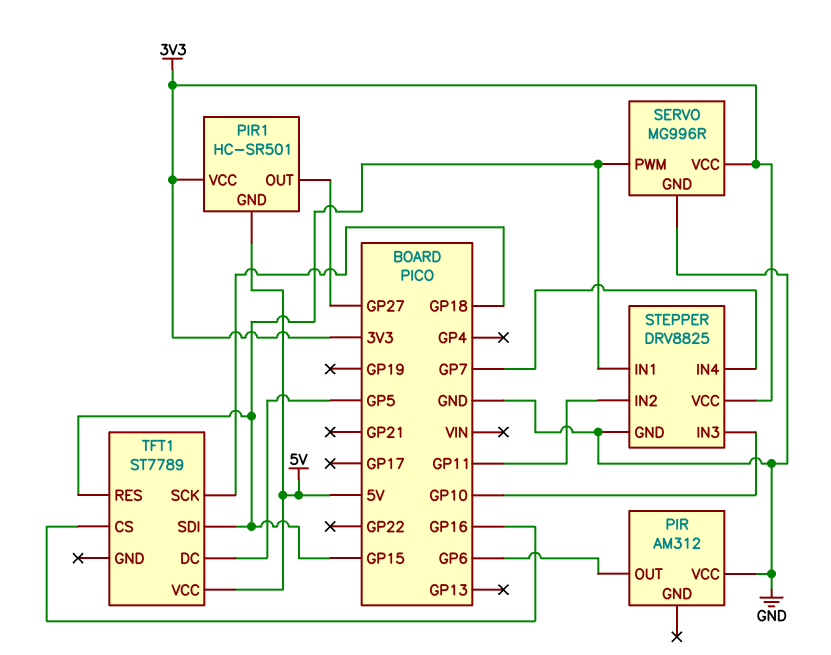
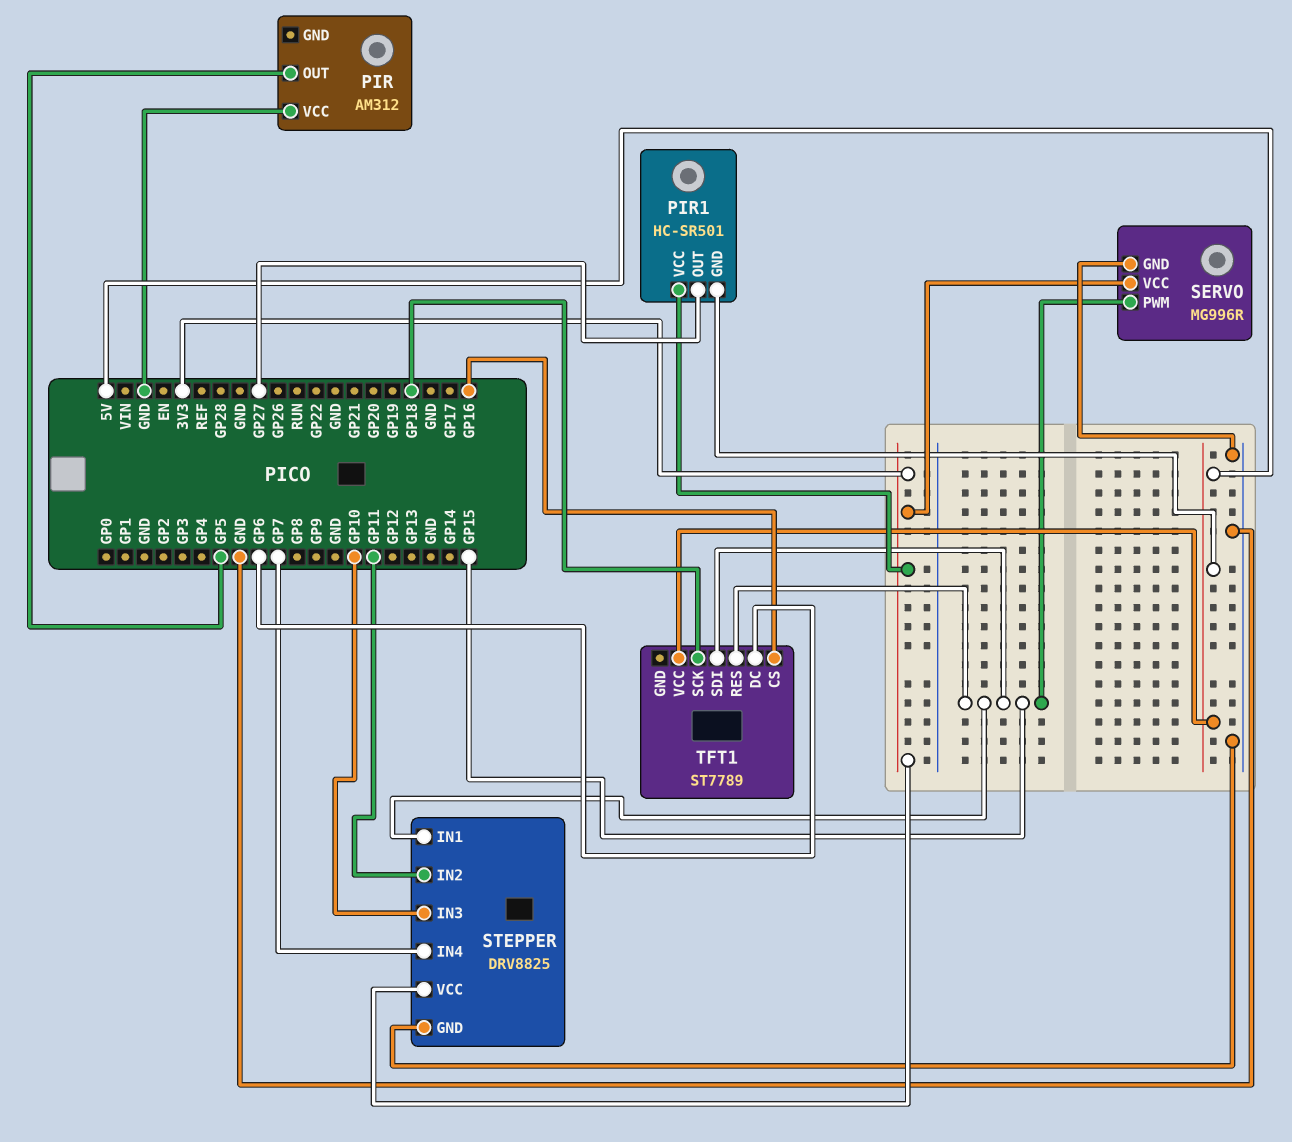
PIR pin OUT: GP6 -> GP5
TFT1 pin DC: GP5 -> GP6

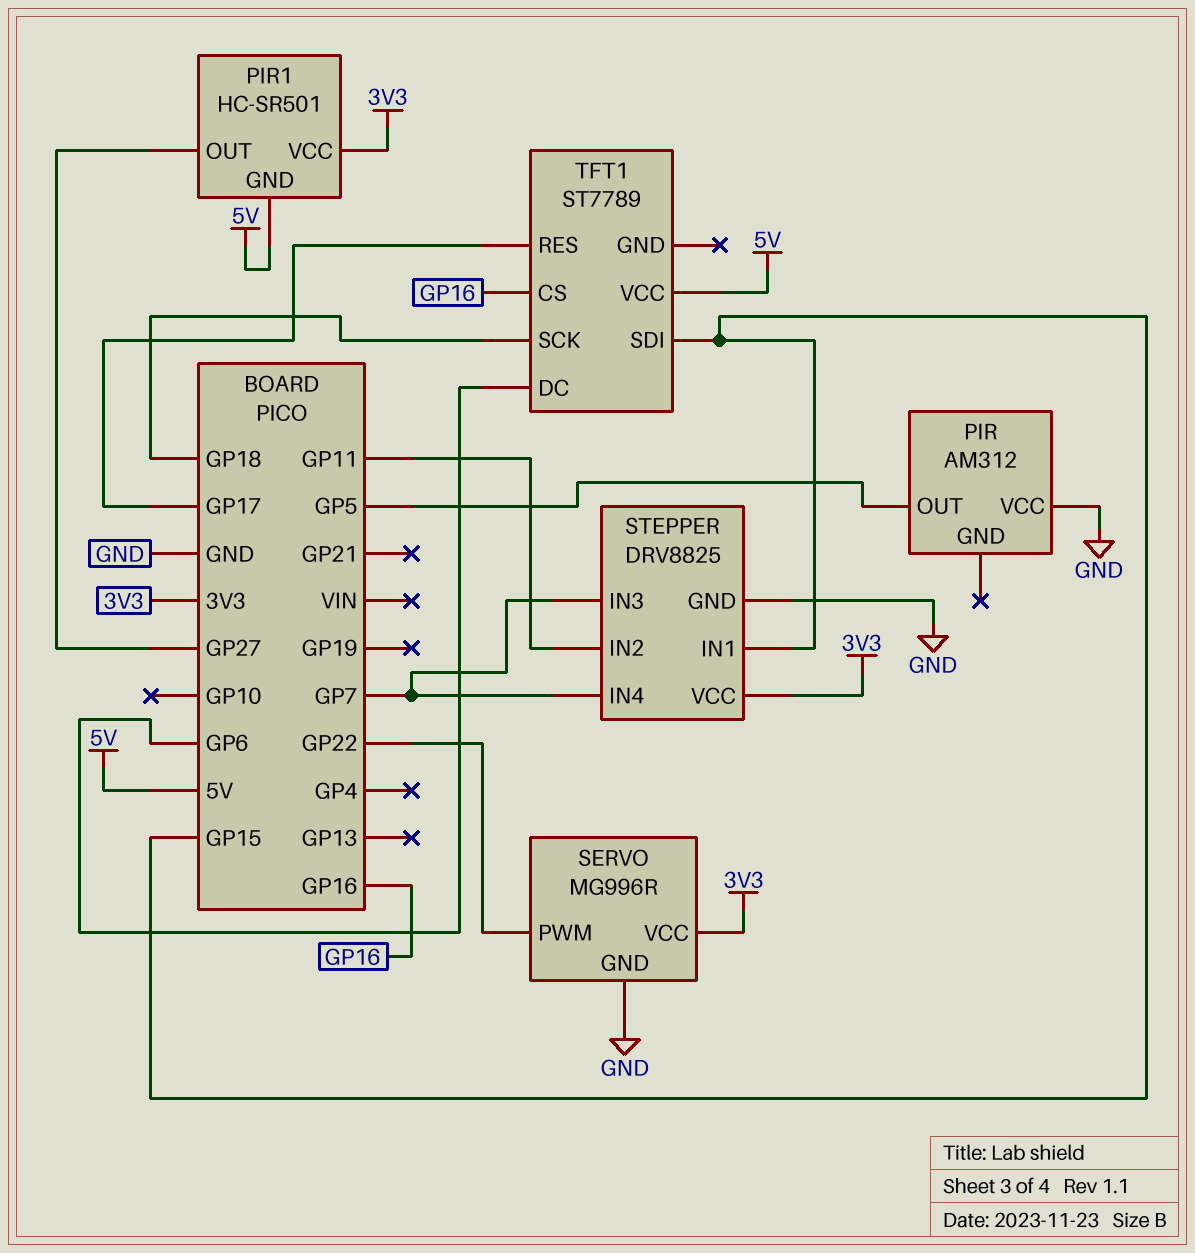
SERVO pin PWM: GP15 -> GP22
STEPPER pin IN3: GP10 -> GP7
TFT1 pin RES: GP15 -> GP17

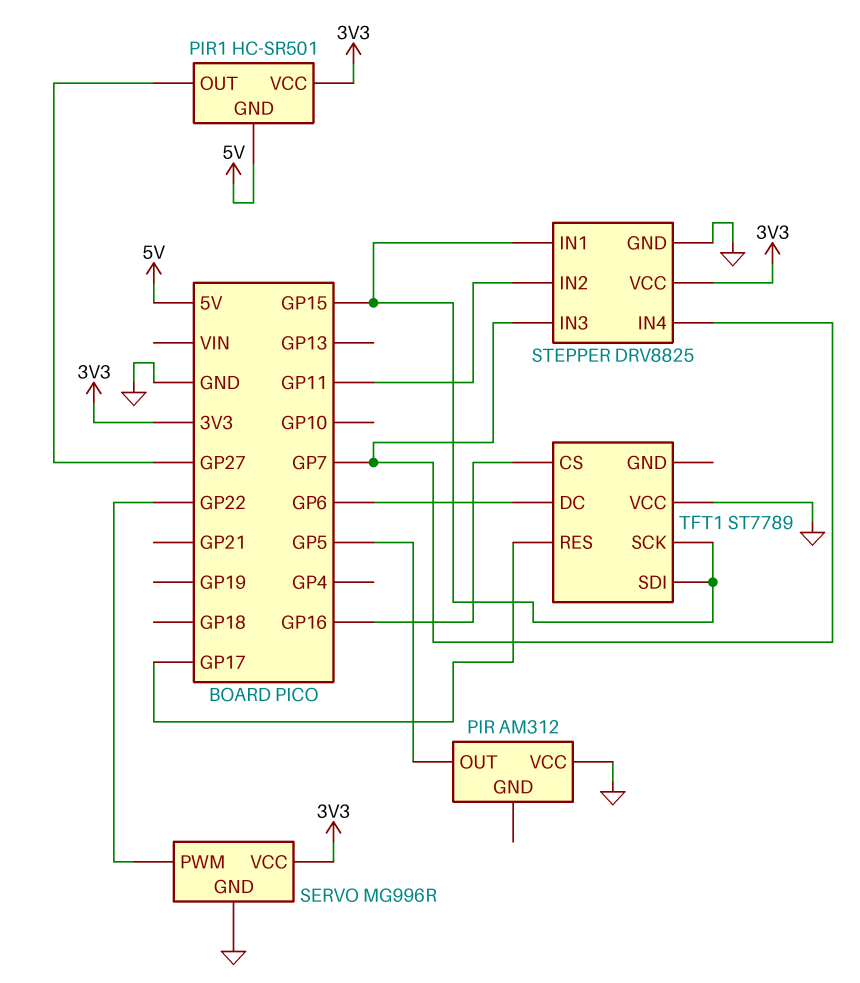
TFT1 pin SCK: GP18 -> GP15
TFT1 pin VCC: 5V -> GND

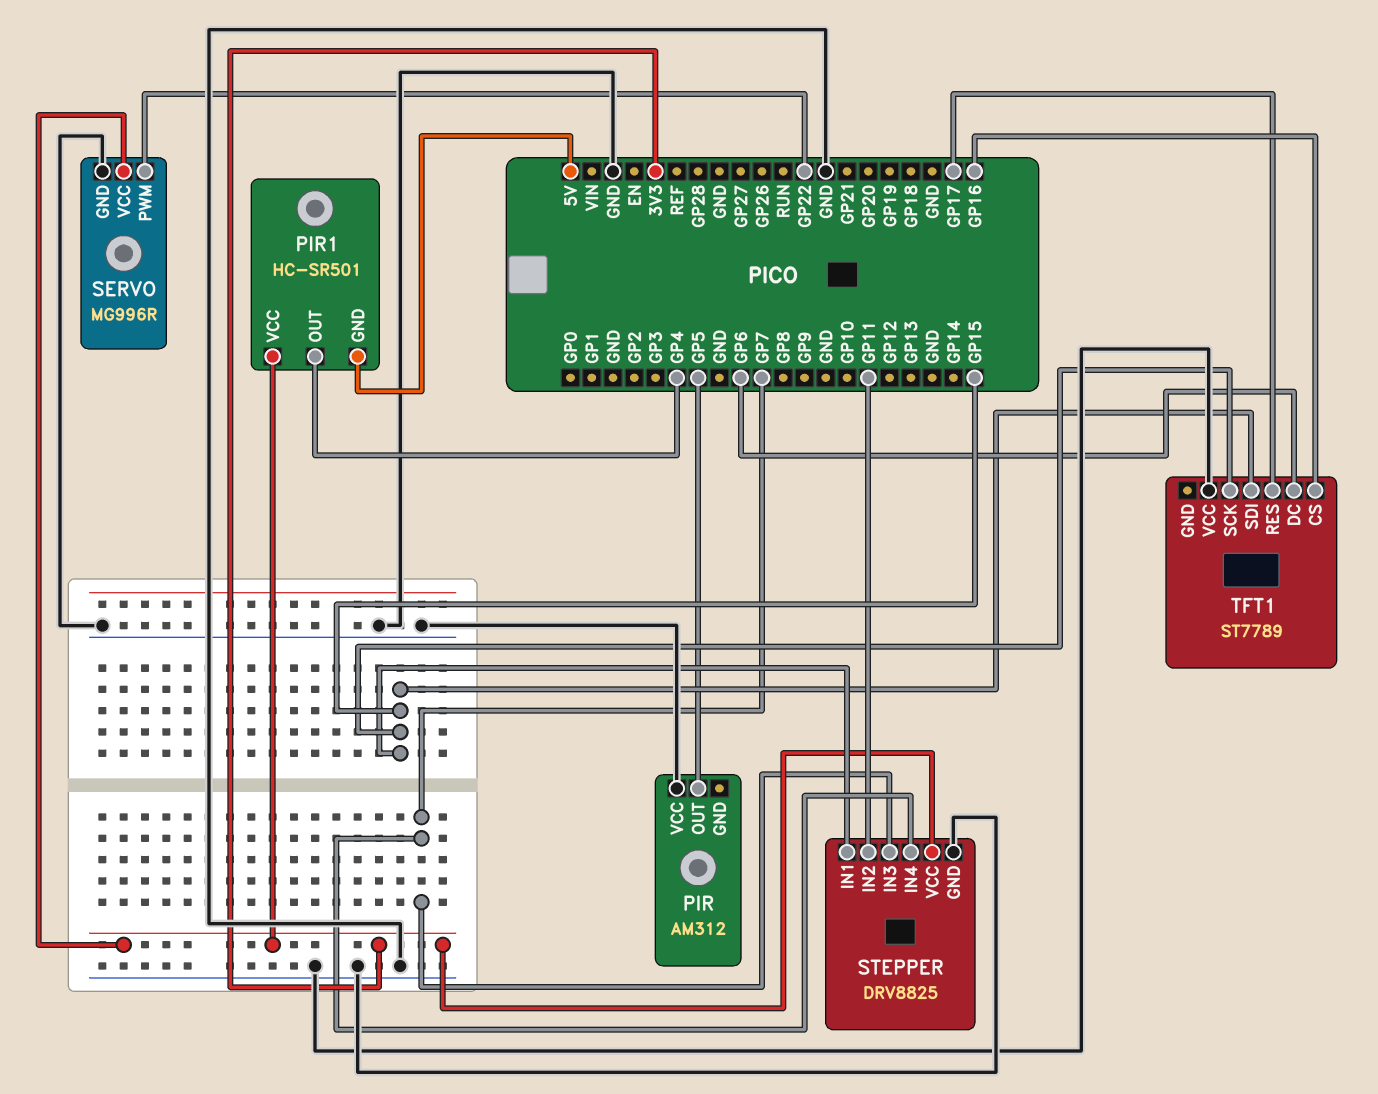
PIR1 pin OUT: GP27 -> GP4

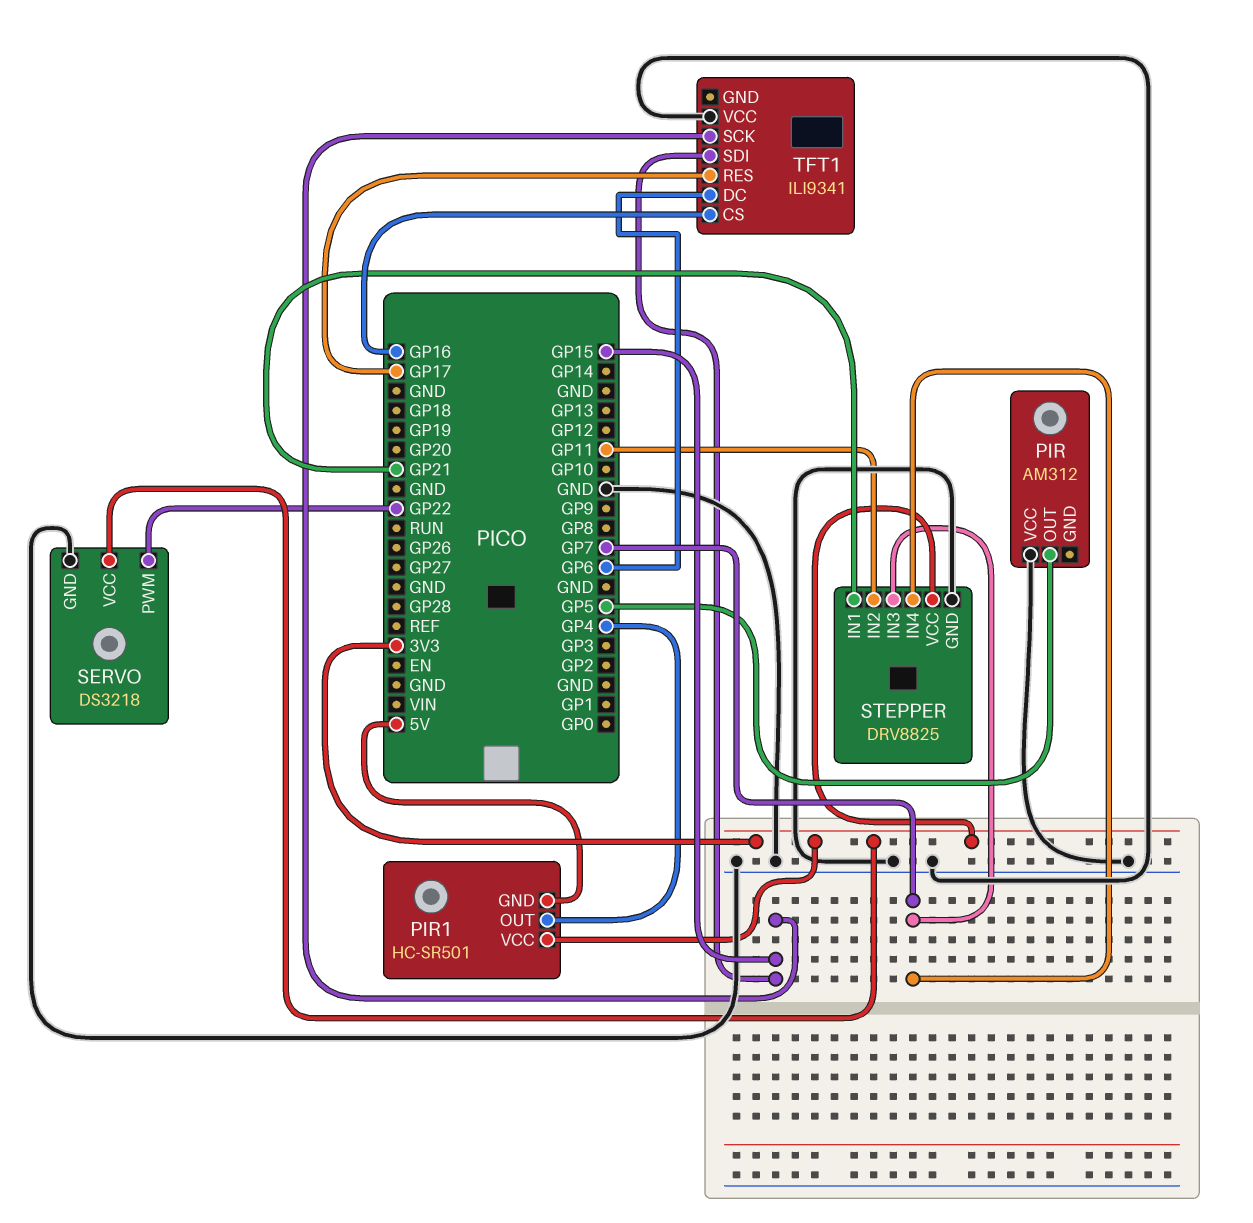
SERVO: MG996R -> DS3218
STEPPER pin IN1: GP15 -> GP21
TFT1: ST7789 -> ILI9341

